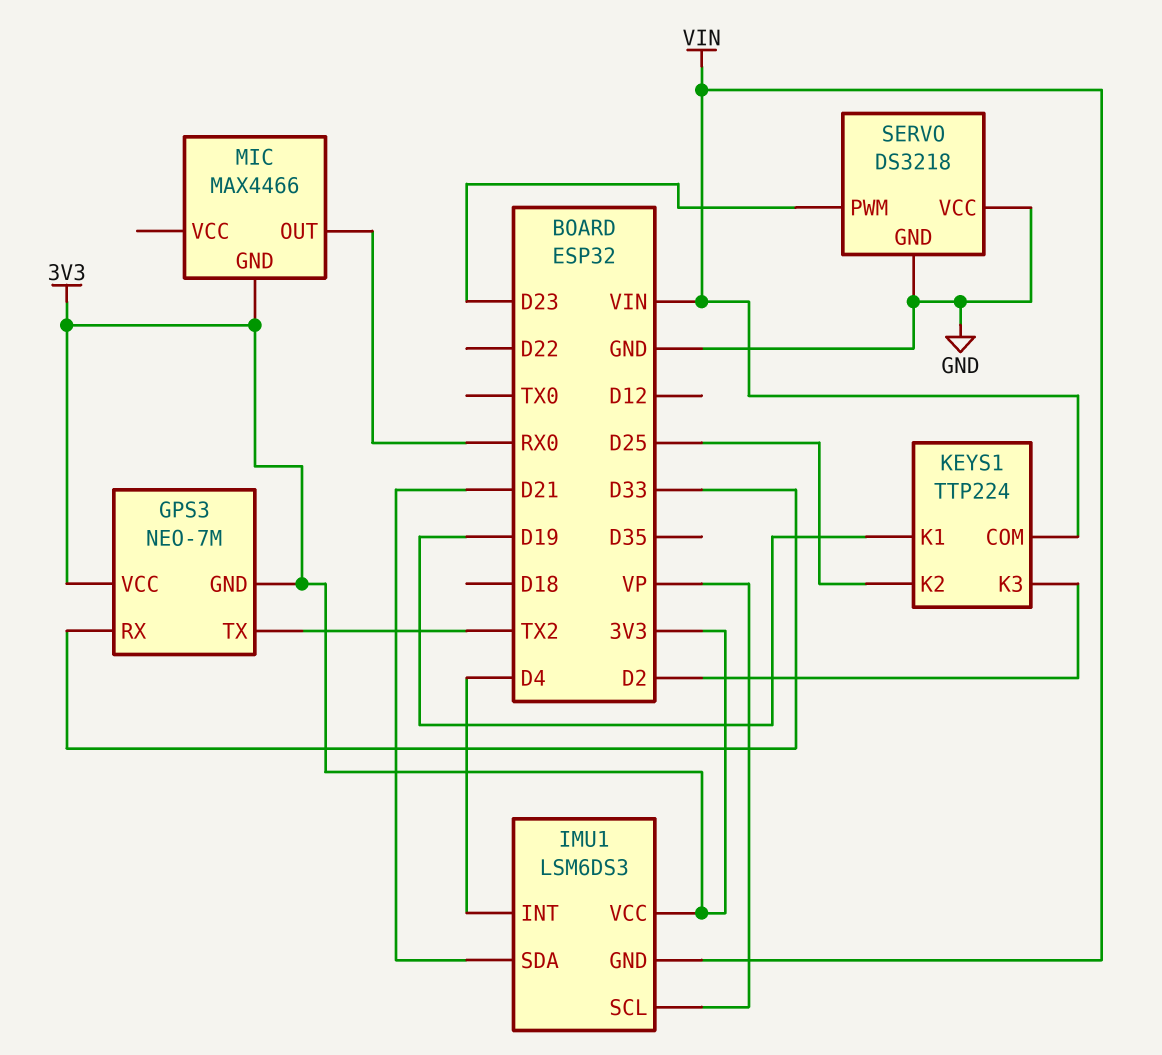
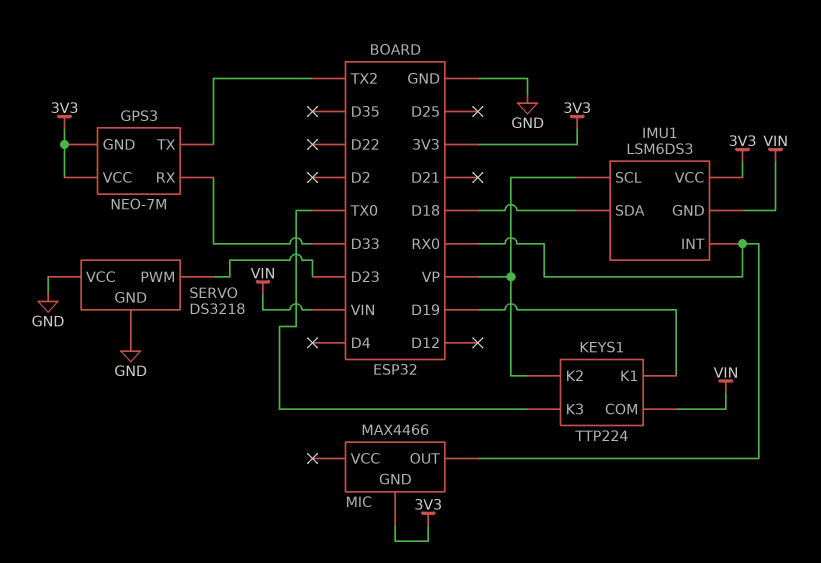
IMU1 pin INT: D4 -> RX0
IMU1 pin SDA: D21 -> D18
KEYS1 pin K2: D25 -> VP
KEYS1 pin K3: D2 -> TX0

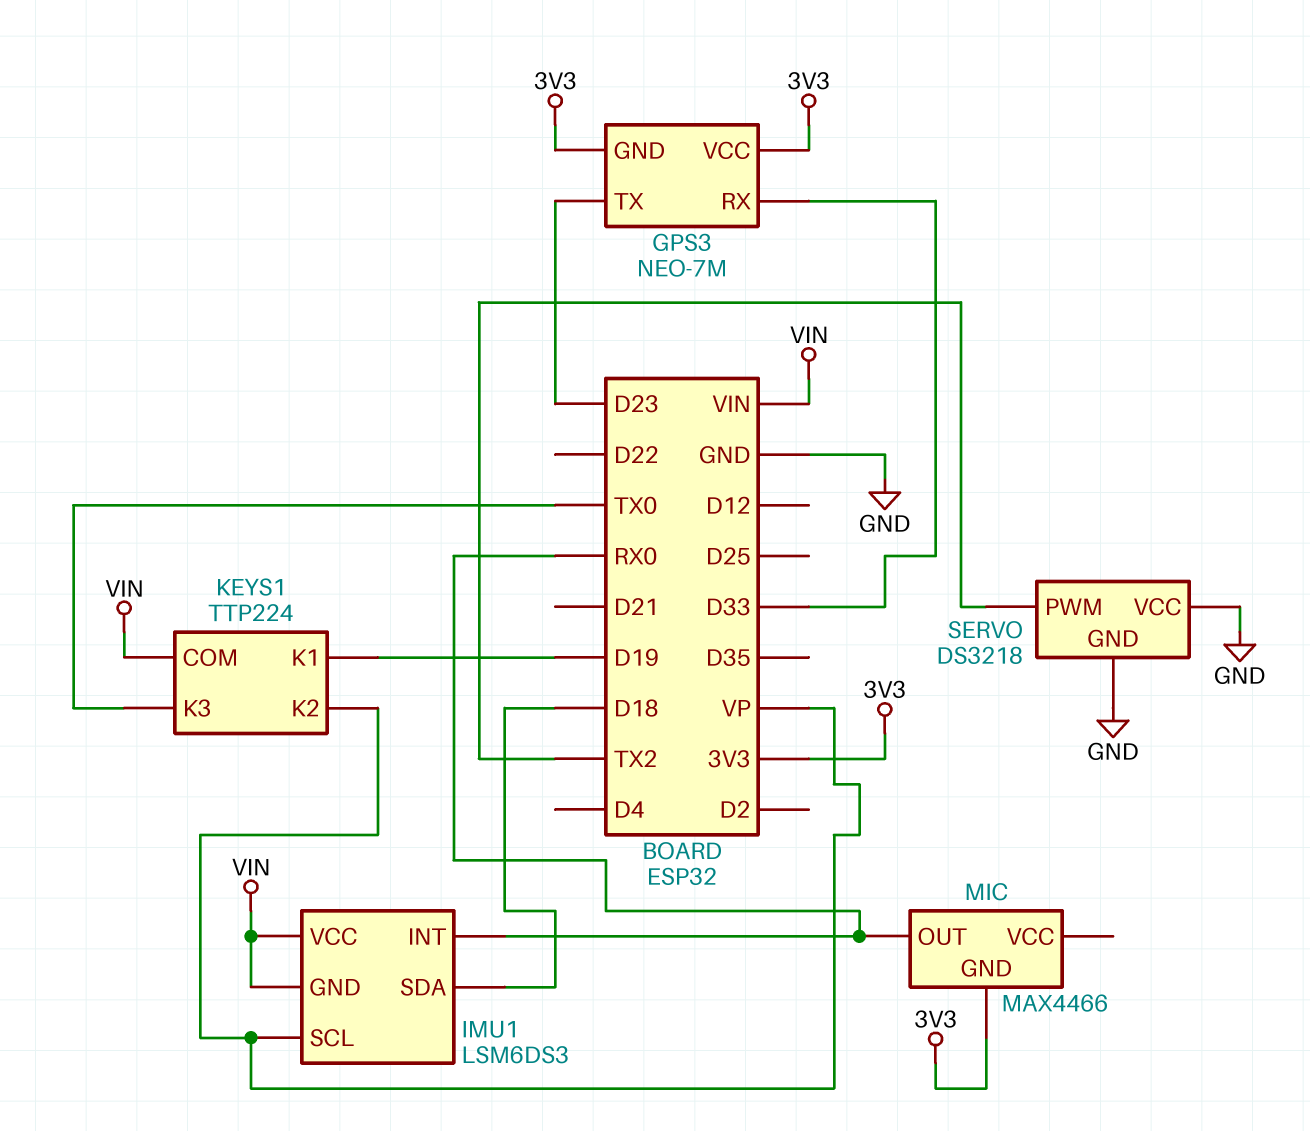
GPS3 pin TX: TX2 -> D23
IMU1 pin VCC: 3V3 -> VIN
SERVO pin PWM: D23 -> TX2

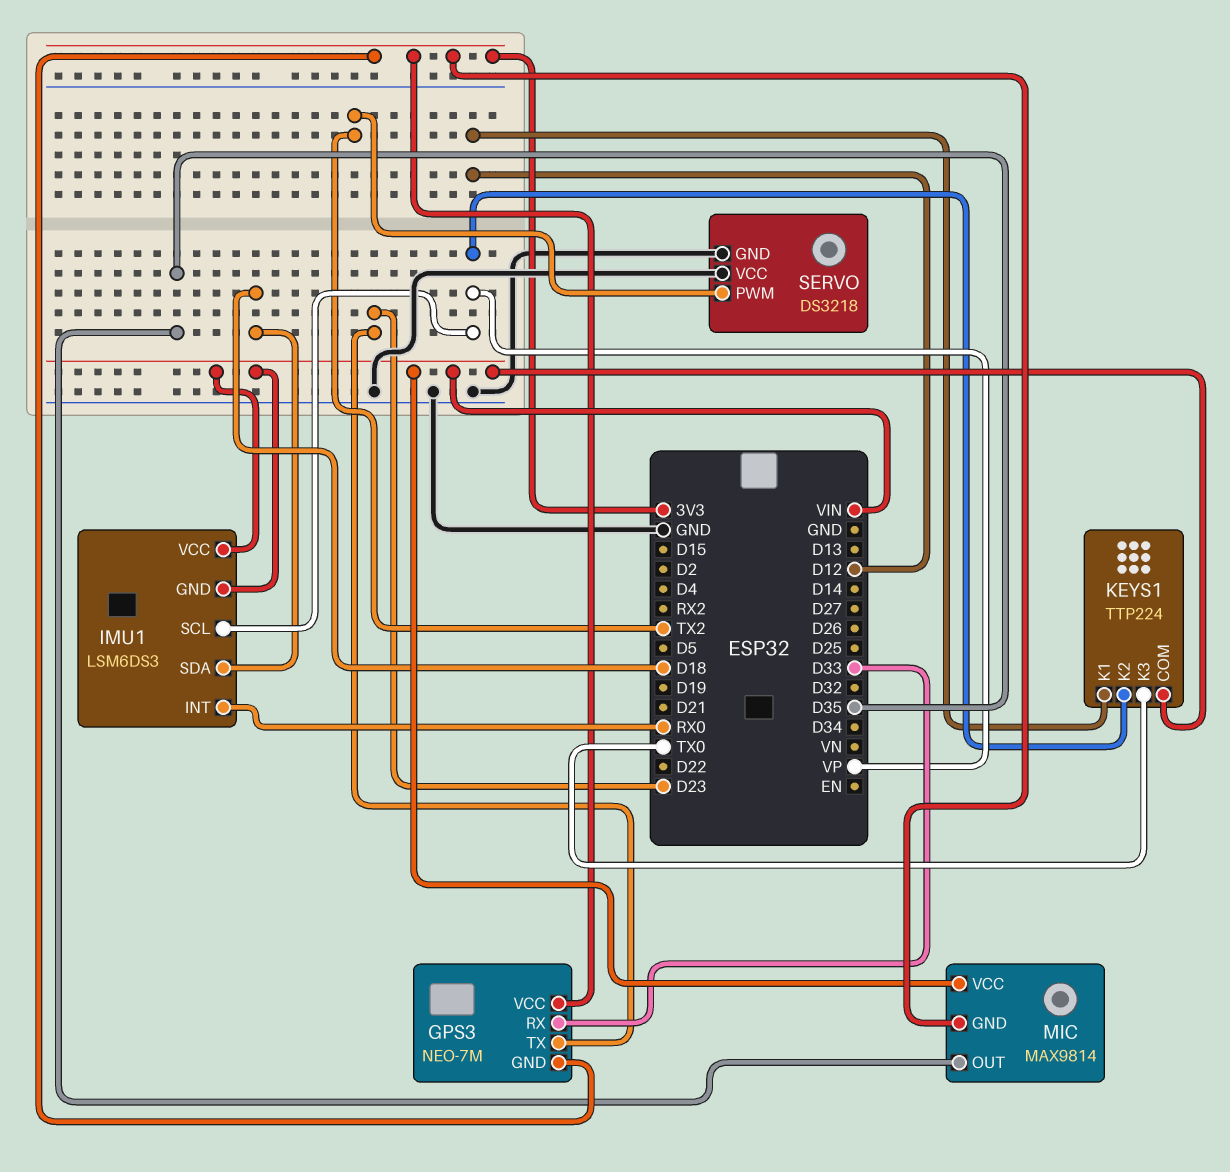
KEYS1 pin K1: D19 -> D12
MIC: MAX4466 -> MAX9814
MIC pin OUT: RX0 -> D35
MIC pin VCC: none -> VIN

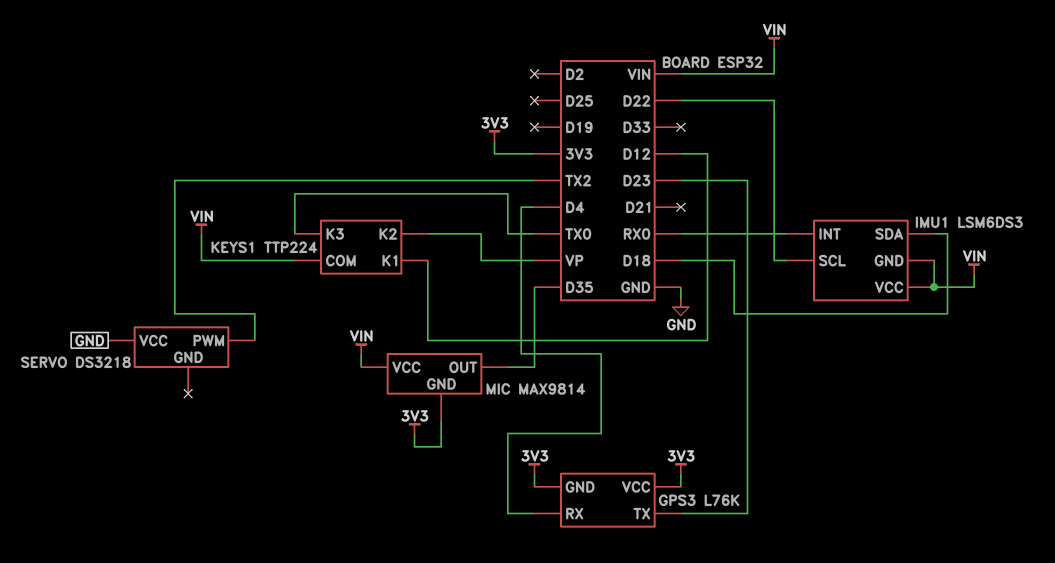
GPS3: NEO-7M -> L76K
GPS3 pin RX: D33 -> D4
IMU1 pin SCL: VP -> D22
SERVO pin GND: GND -> none

